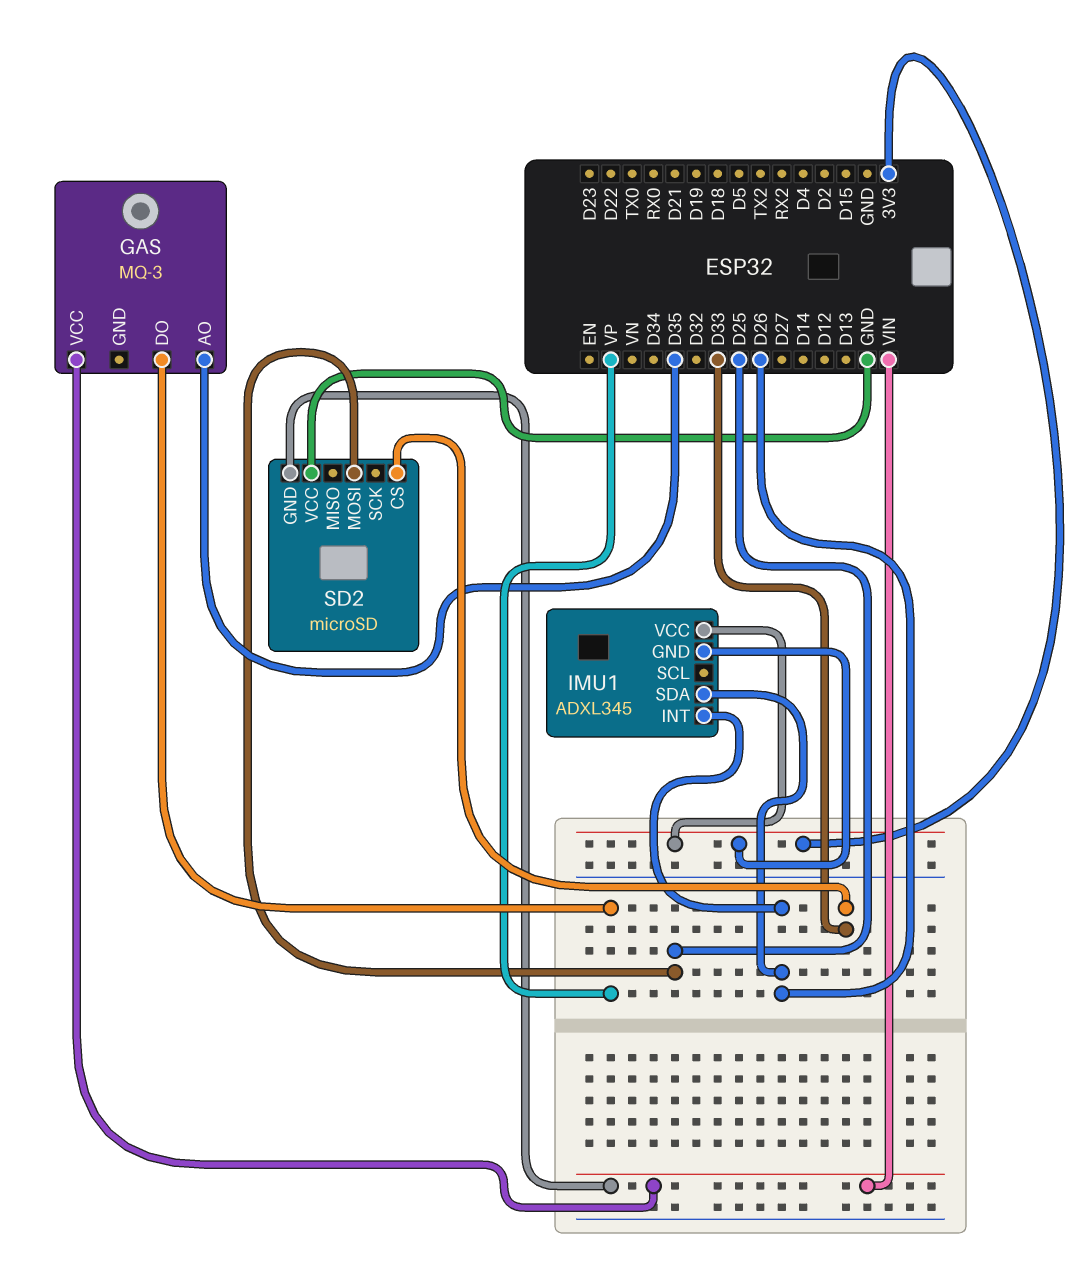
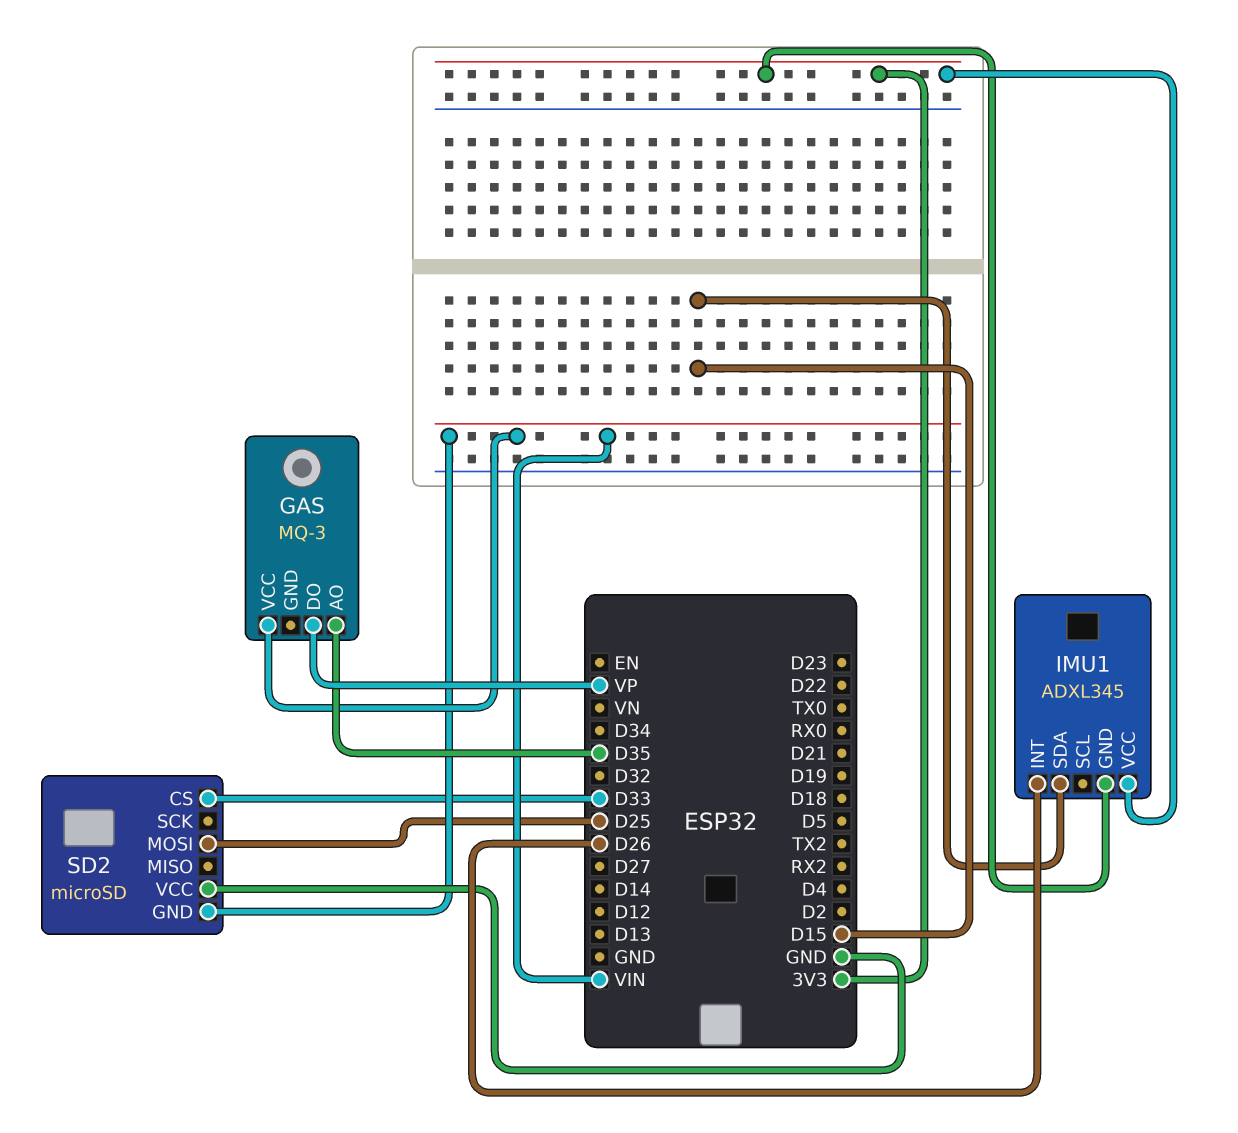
IMU1 pin SDA: D26 -> D15

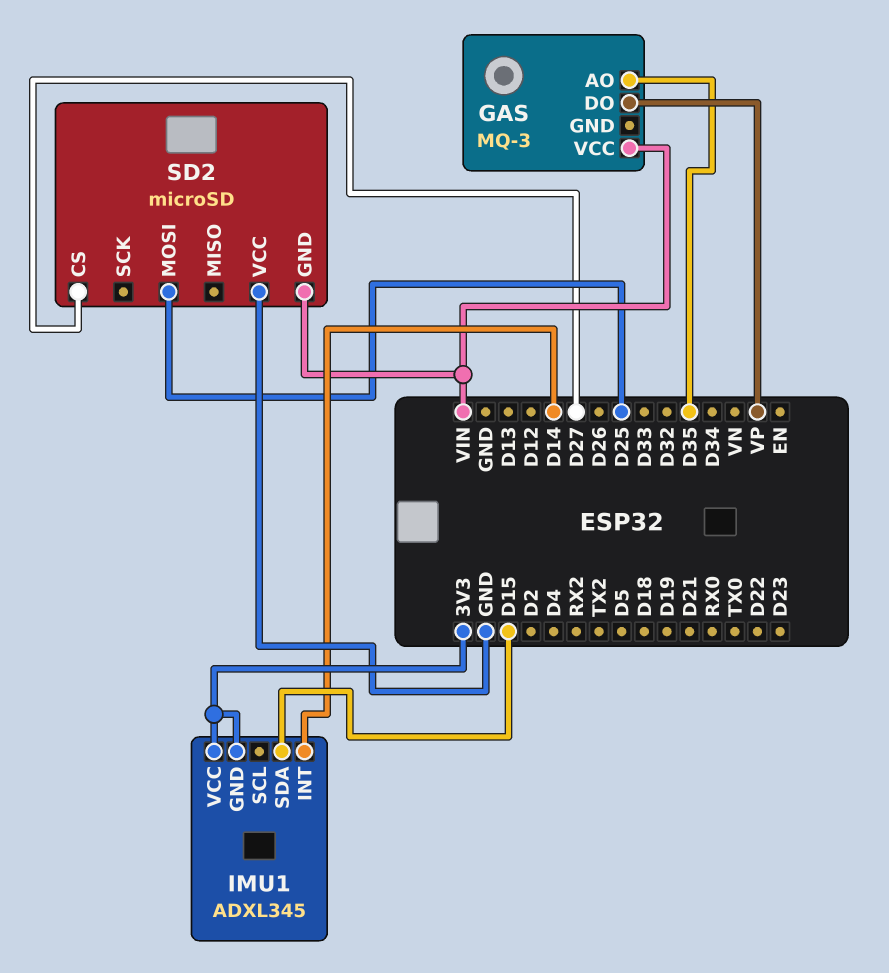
IMU1 pin INT: D26 -> D14
SD2 pin CS: D33 -> D27

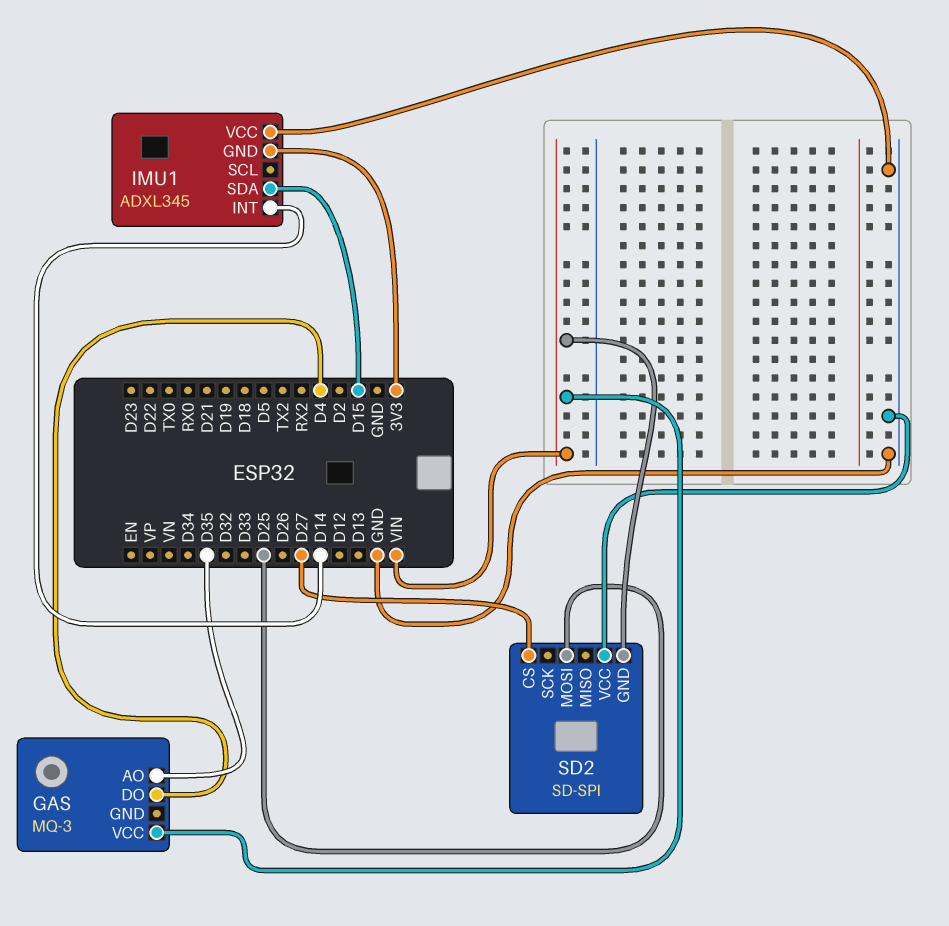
GAS pin DO: VP -> D4
IMU1 pin VCC: 3V3 -> GND
SD2: microSD -> SD-SPI

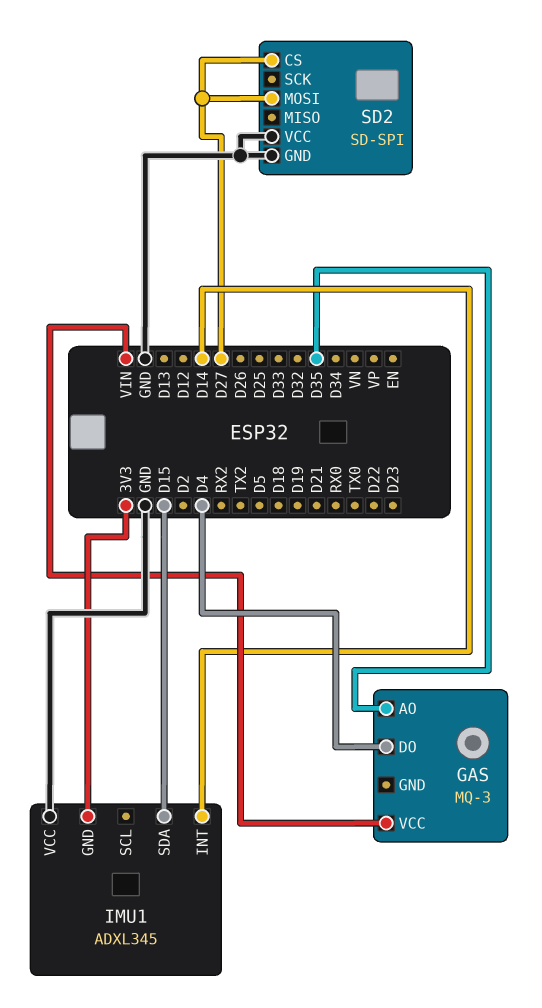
SD2 pin GND: VIN -> GND
SD2 pin MOSI: D25 -> D27

